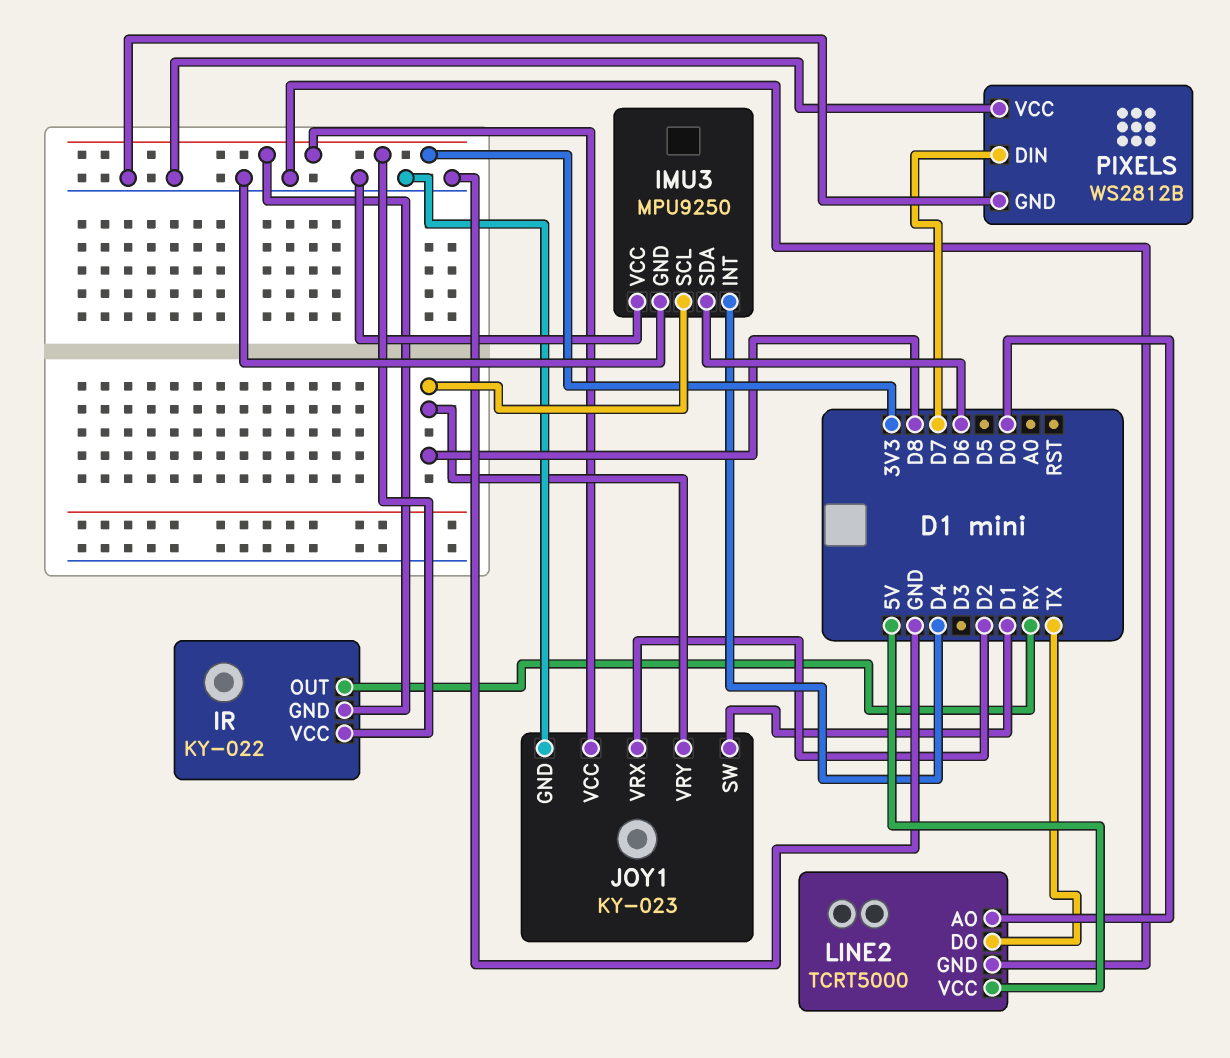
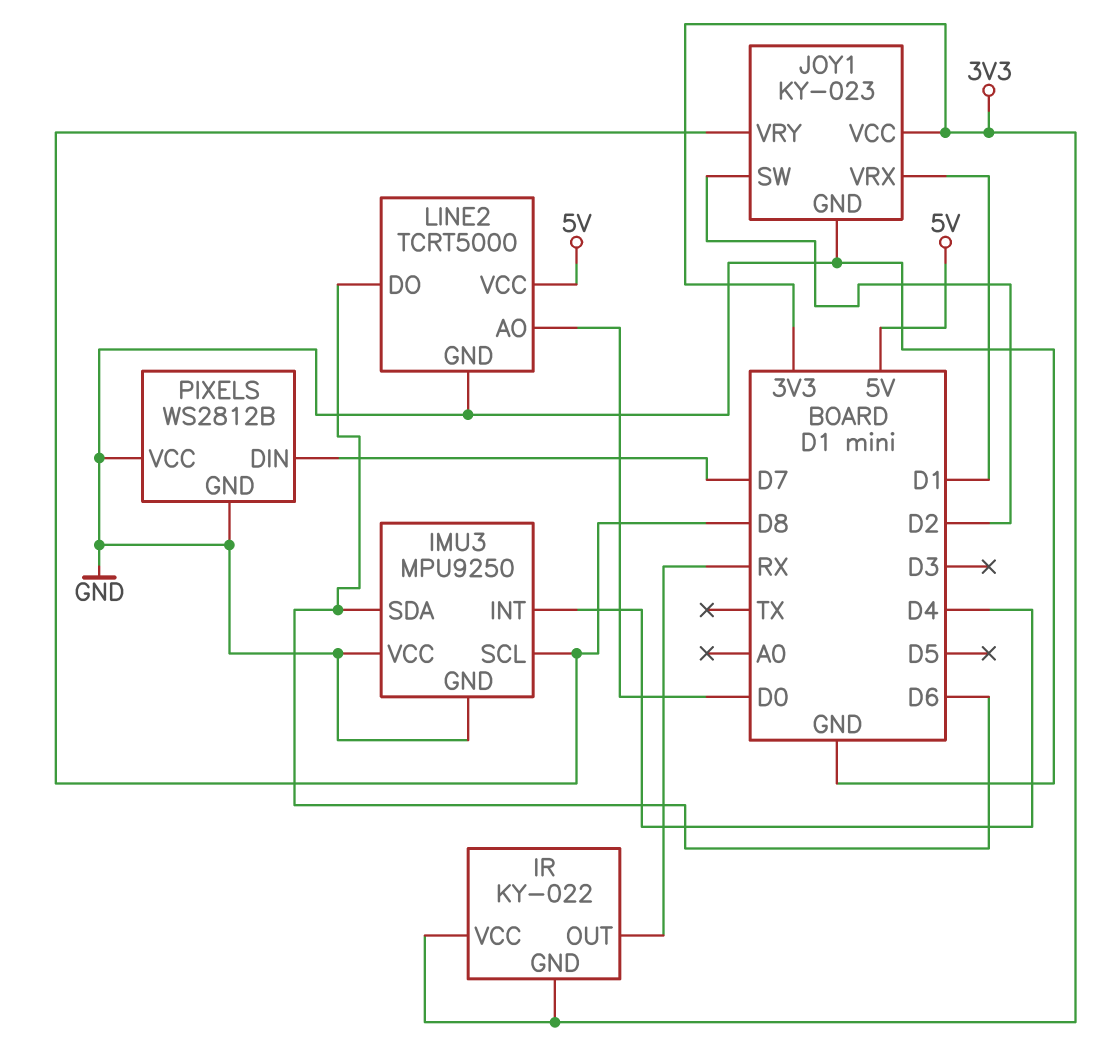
JOY1 pin SW: D1 -> D2
JOY1 pin VRX: D2 -> D1
LINE2 pin DO: TX -> D6

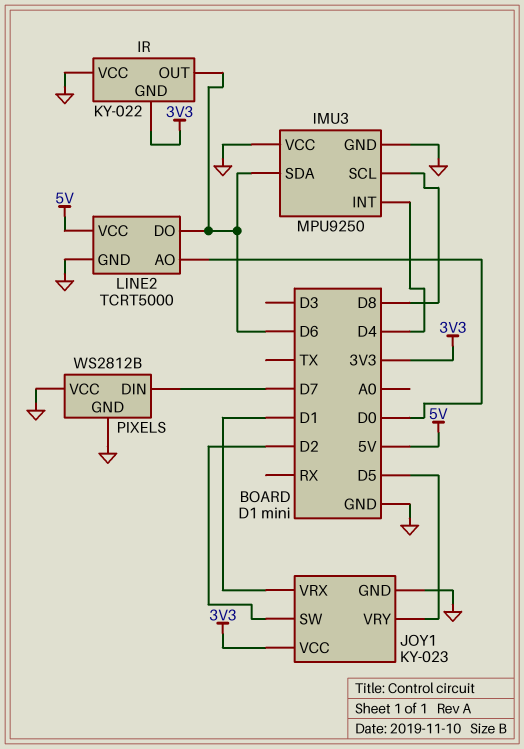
IR pin OUT: RX -> D6
IR pin VCC: 3V3 -> GND
JOY1 pin VRY: D8 -> D5

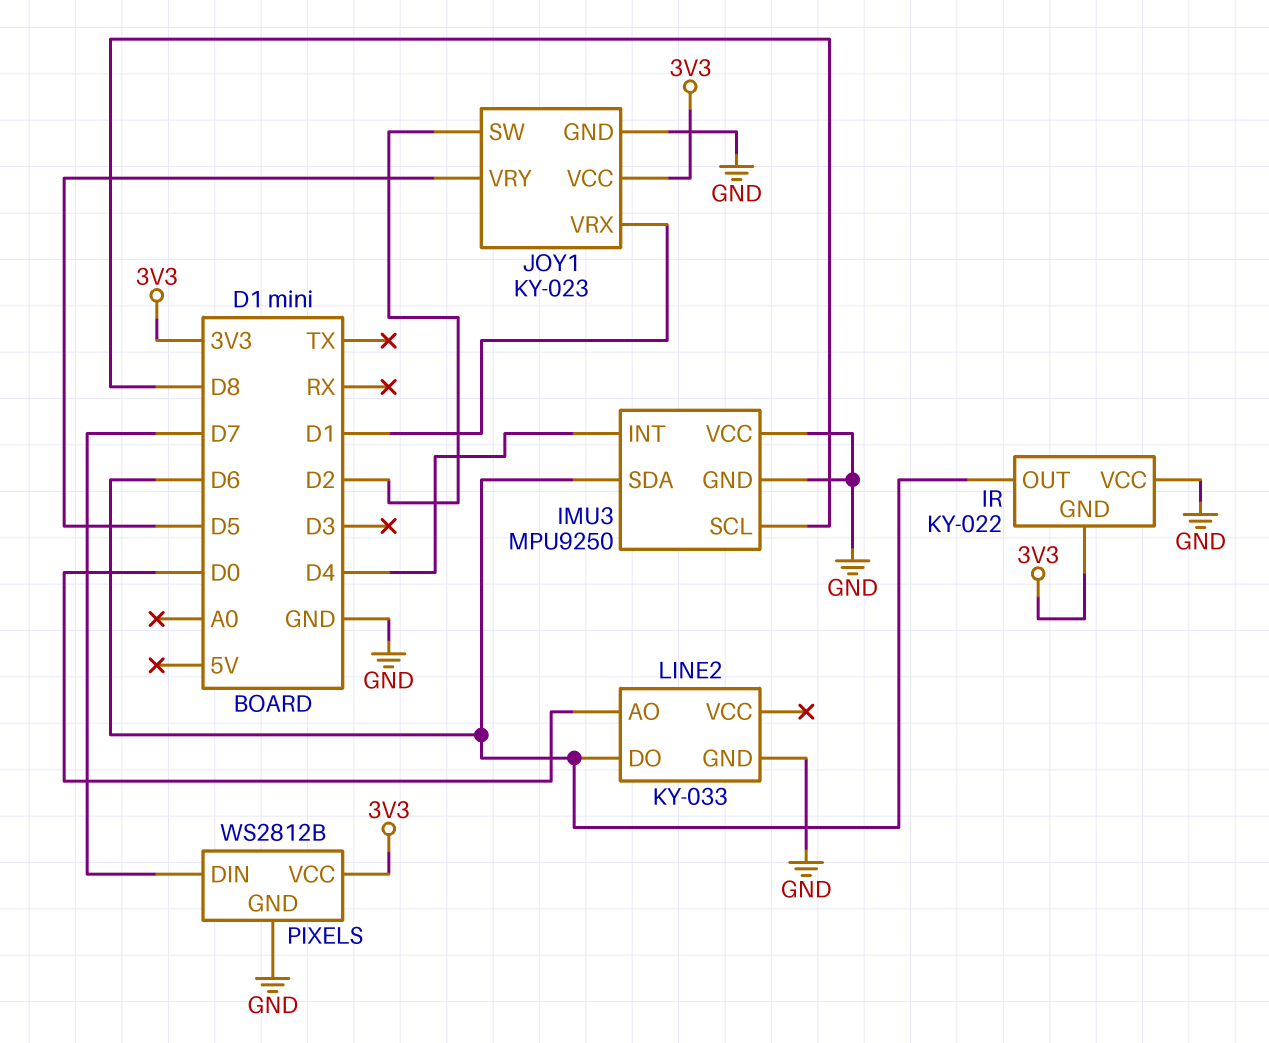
LINE2: TCRT5000 -> KY-033
LINE2 pin VCC: 5V -> none
PIXELS pin VCC: GND -> 3V3

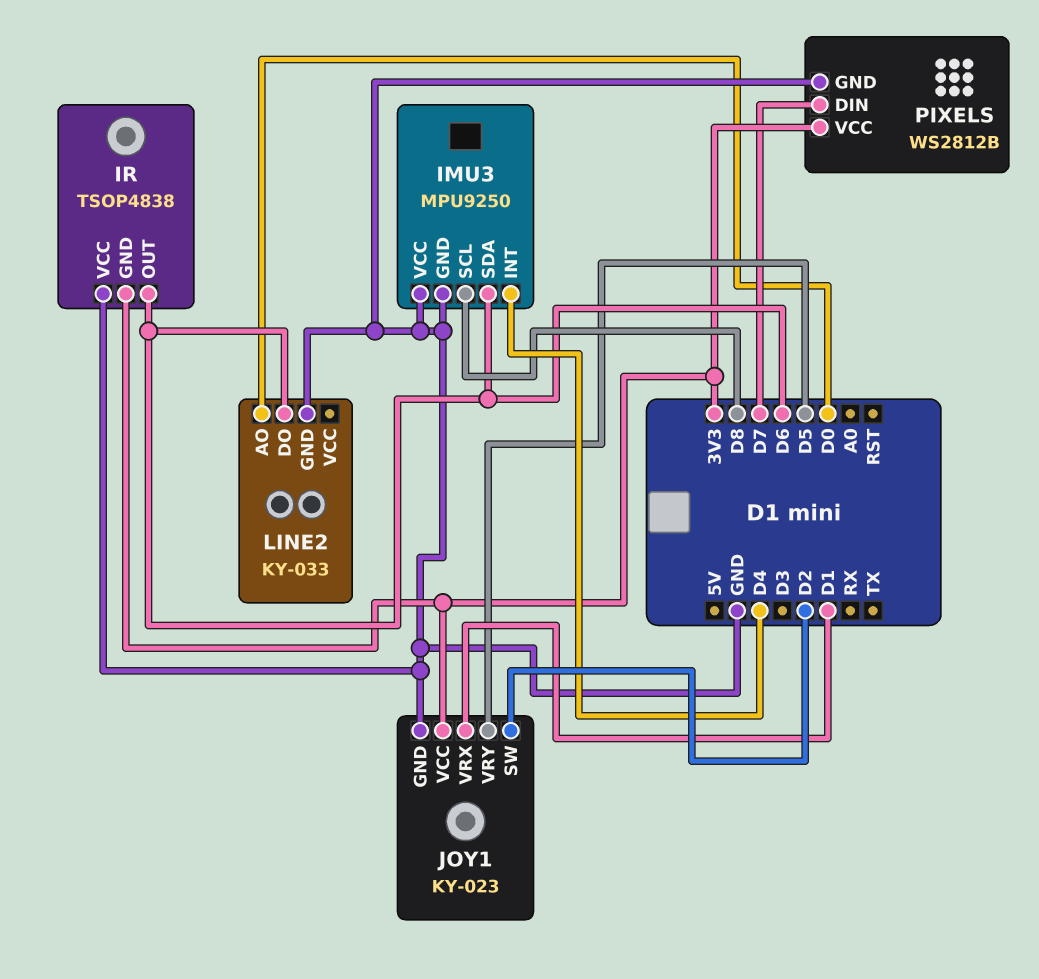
IR: KY-022 -> TSOP4838

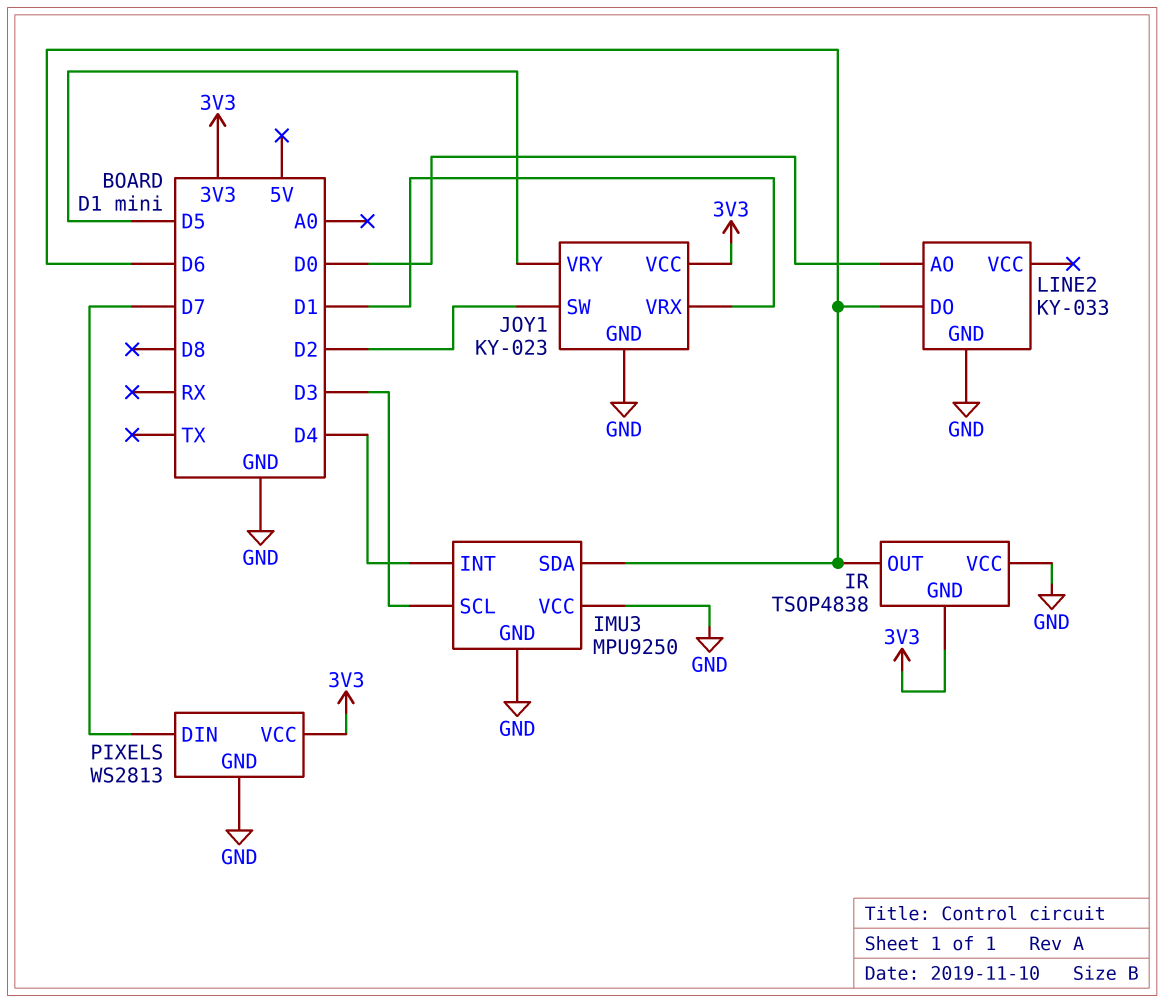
IMU3 pin SCL: D8 -> D3
PIXELS: WS2812B -> WS2813

